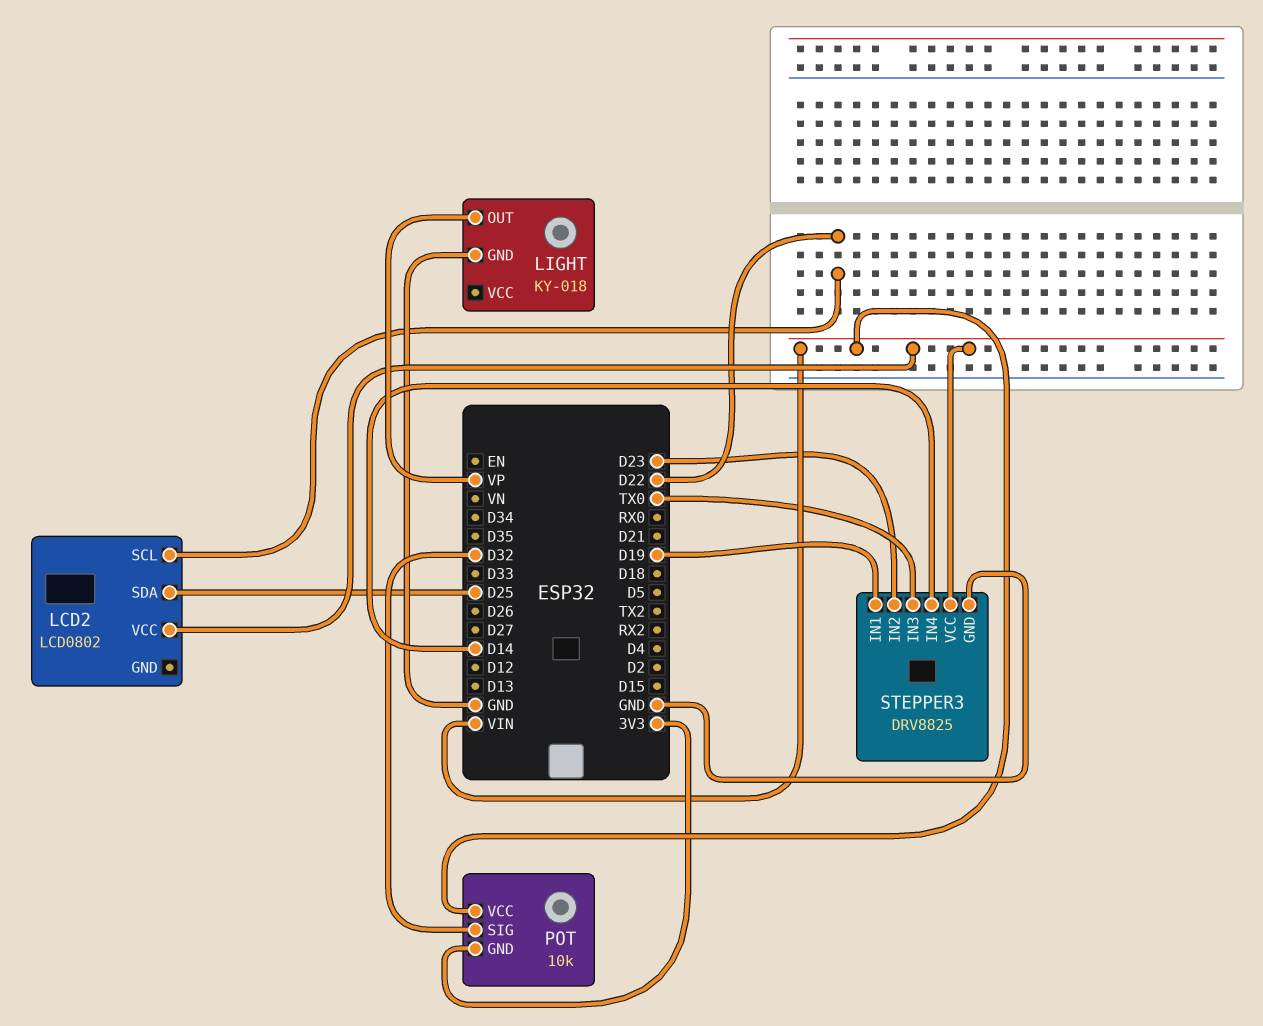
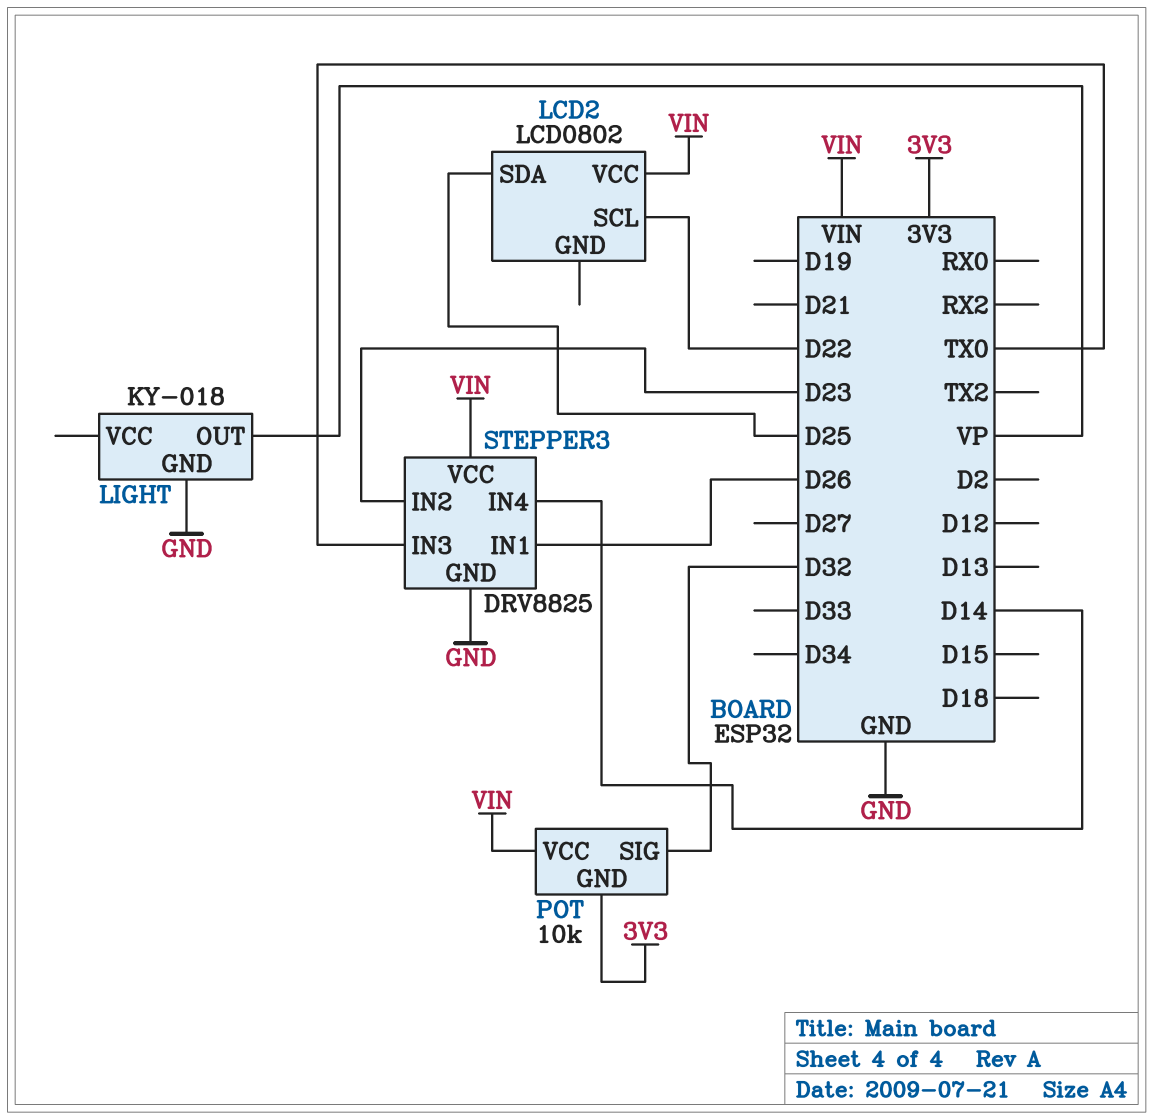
STEPPER3 pin IN1: D19 -> D26

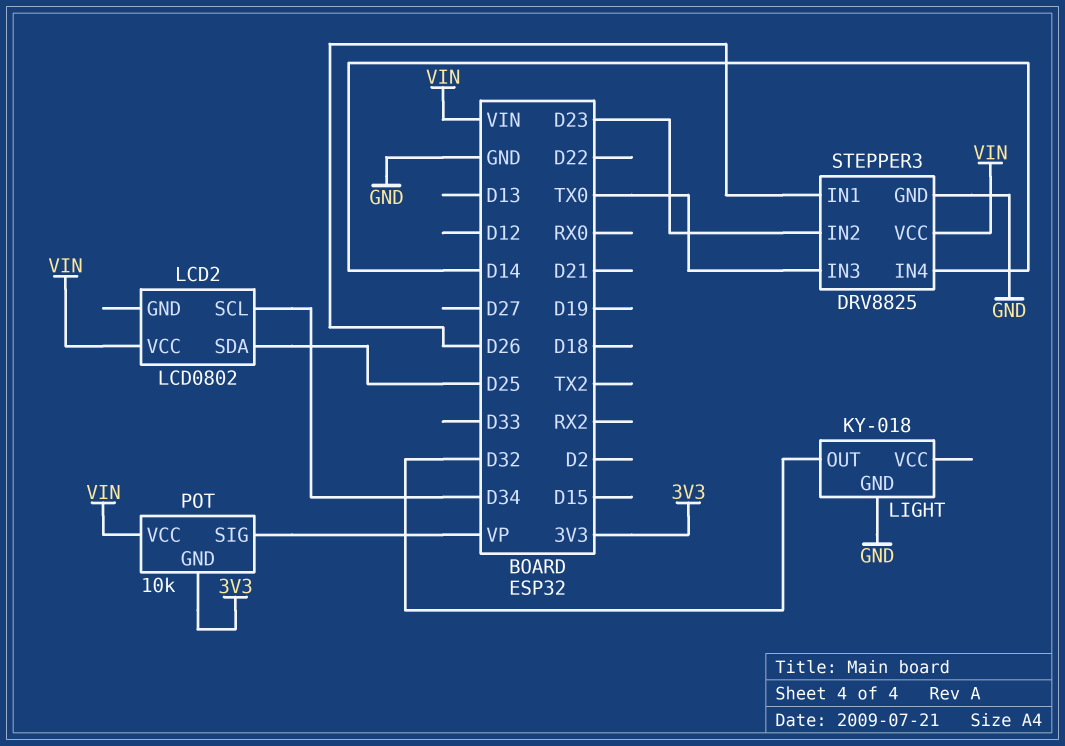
LCD2 pin SCL: D22 -> D34
LIGHT pin OUT: VP -> D32
POT pin SIG: D32 -> VP

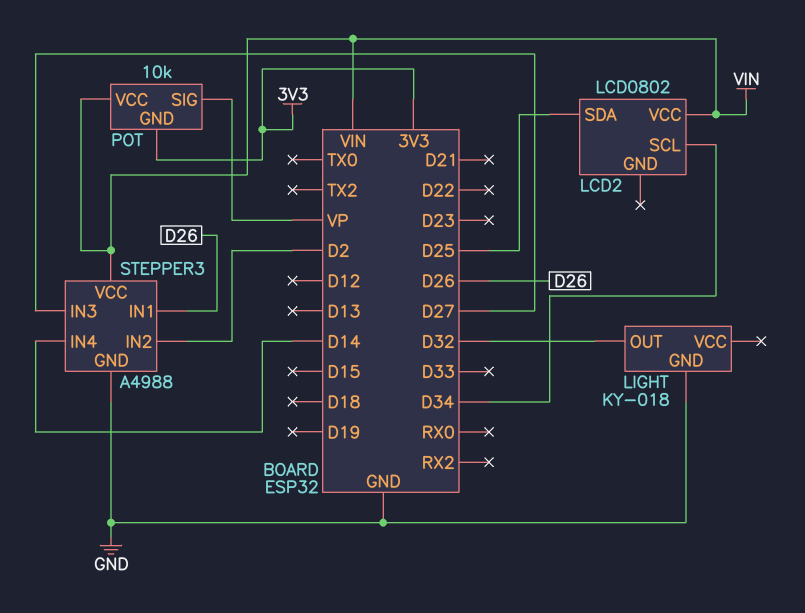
STEPPER3: DRV8825 -> A4988
STEPPER3 pin IN2: D23 -> D2
STEPPER3 pin IN3: TX0 -> D27

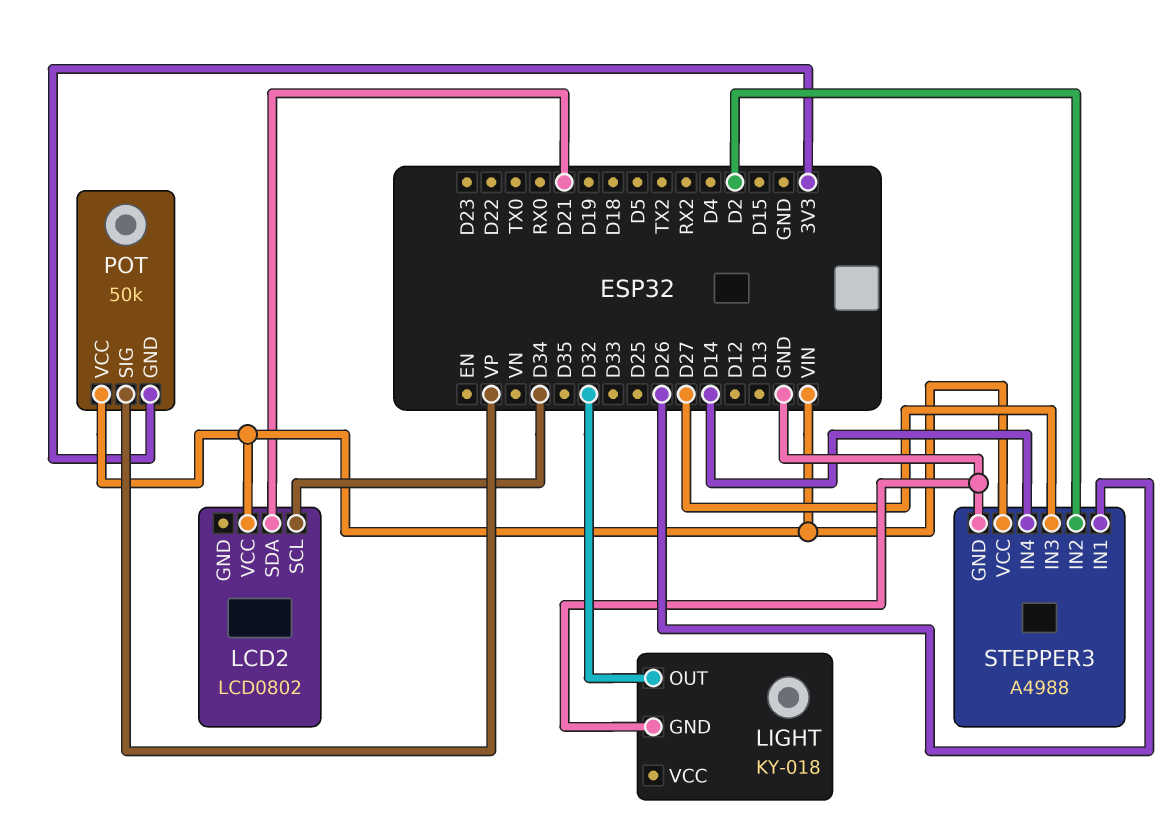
LCD2 pin SDA: D25 -> D21
POT: 10k -> 50k

